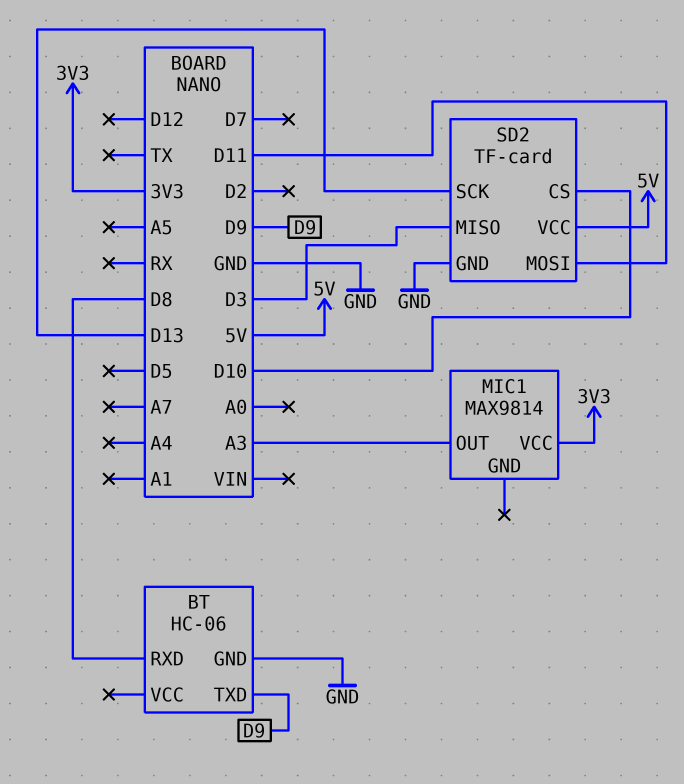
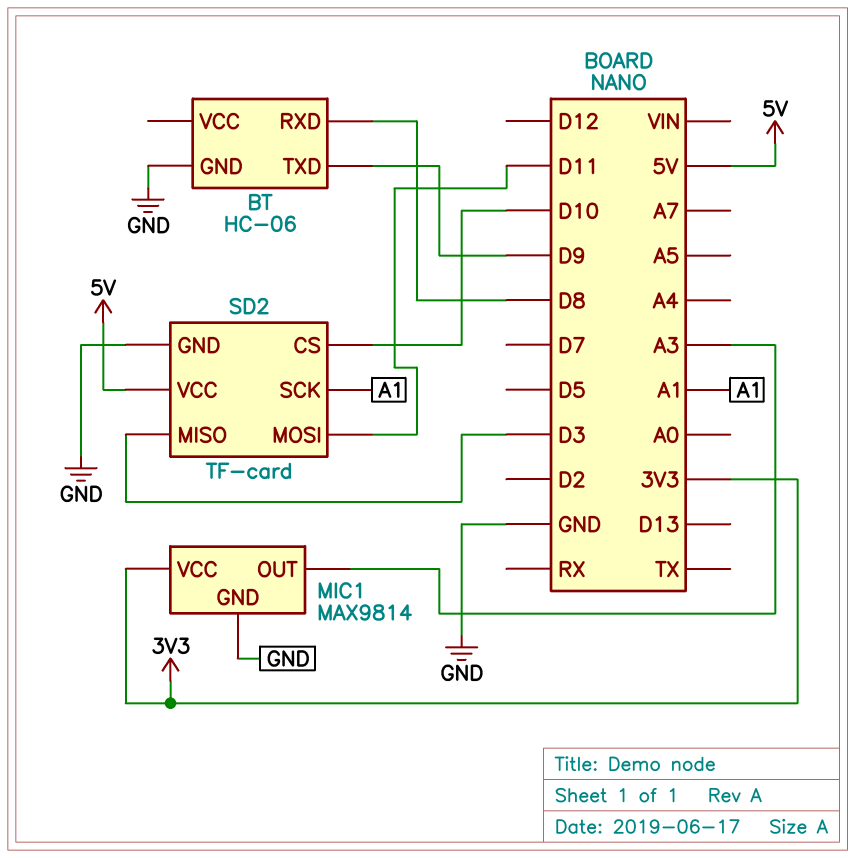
MIC1 pin GND: none -> GND
SD2 pin SCK: D13 -> A1

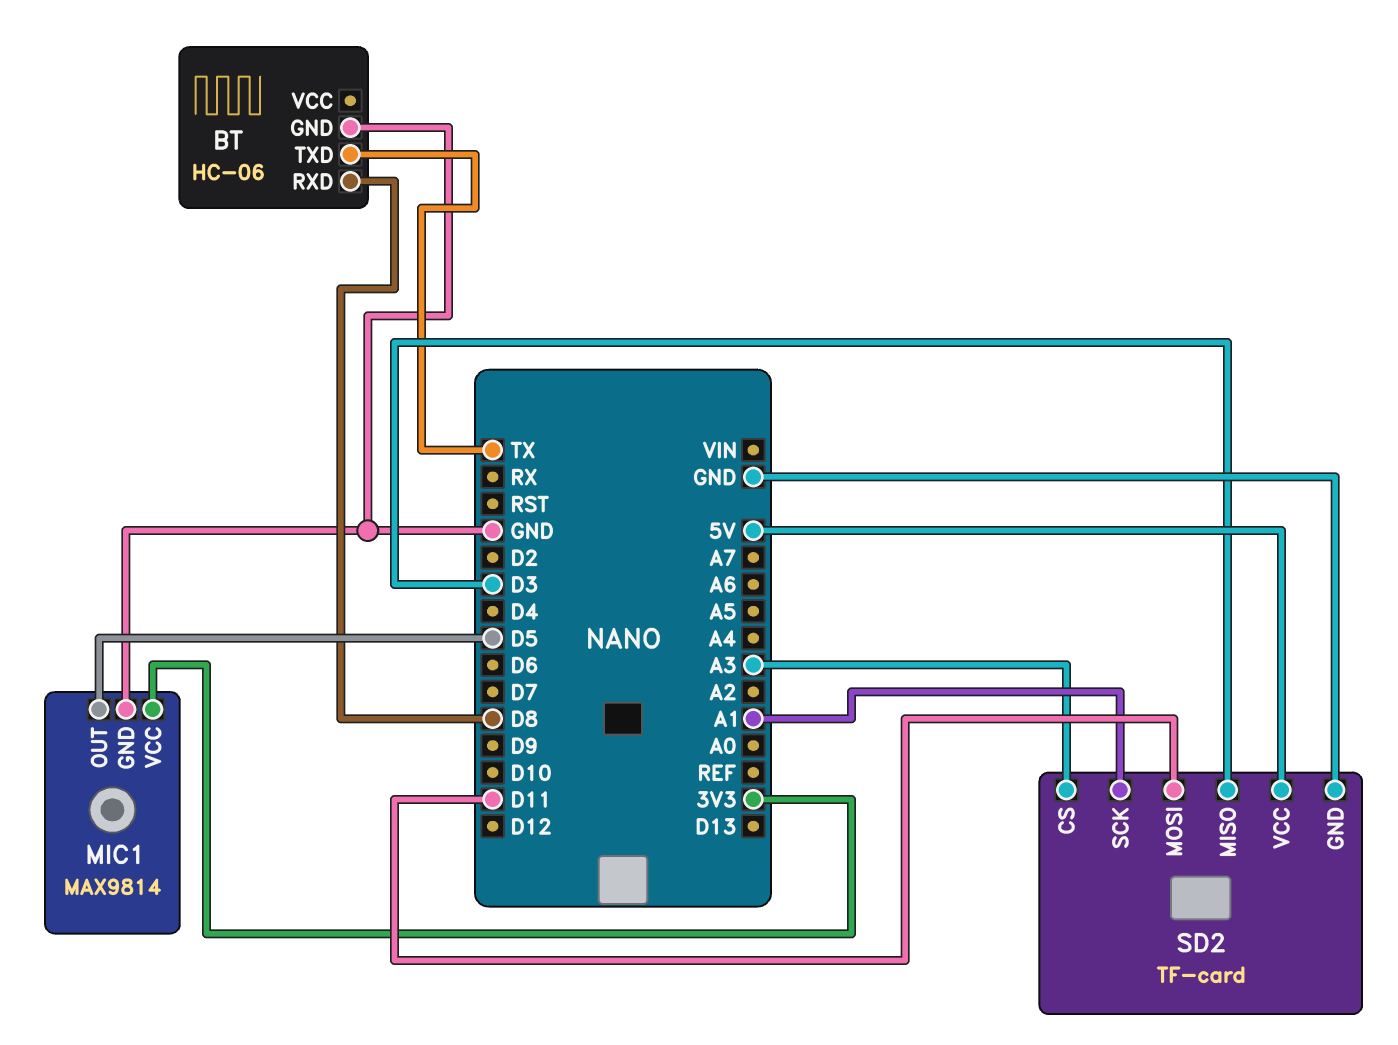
BT pin TXD: D9 -> TX
MIC1 pin OUT: A3 -> D5
SD2 pin CS: D10 -> A3

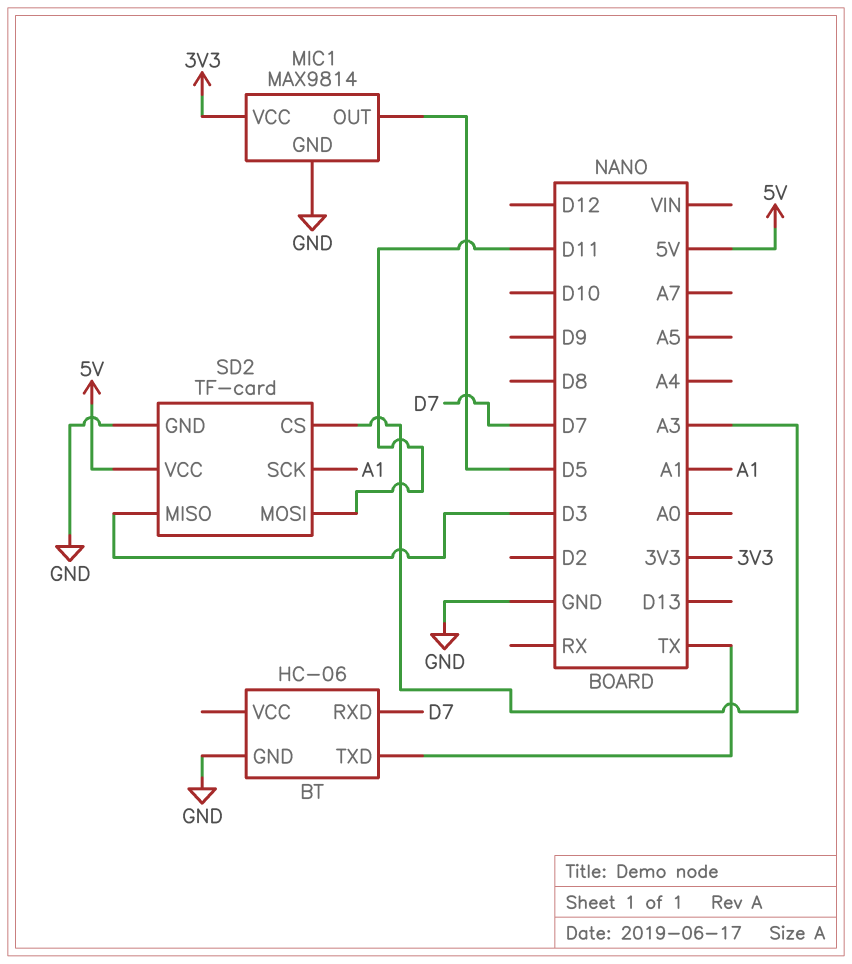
BT pin RXD: D8 -> D7

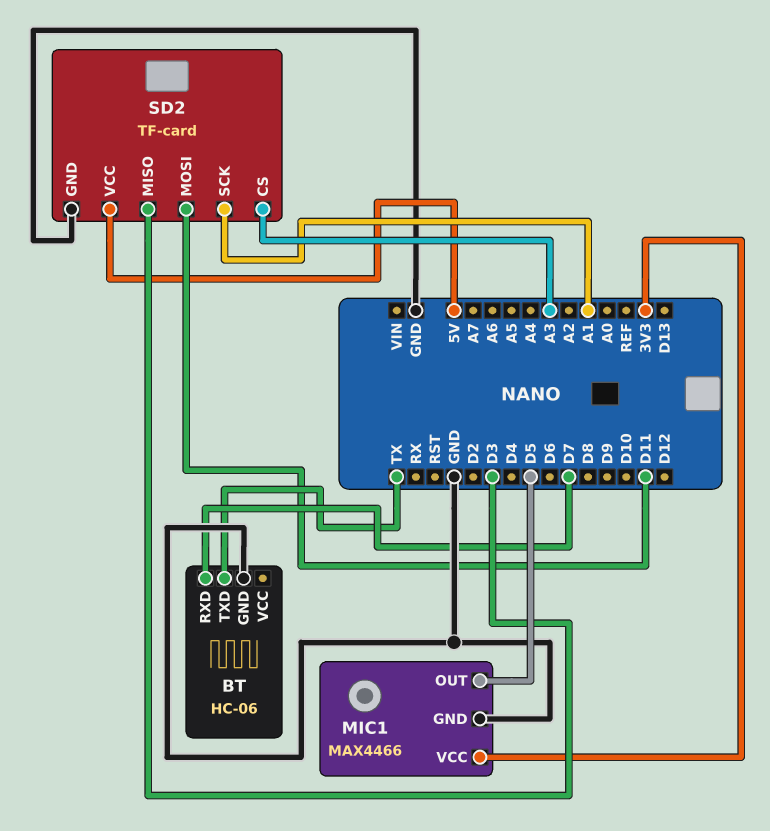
MIC1: MAX9814 -> MAX4466

